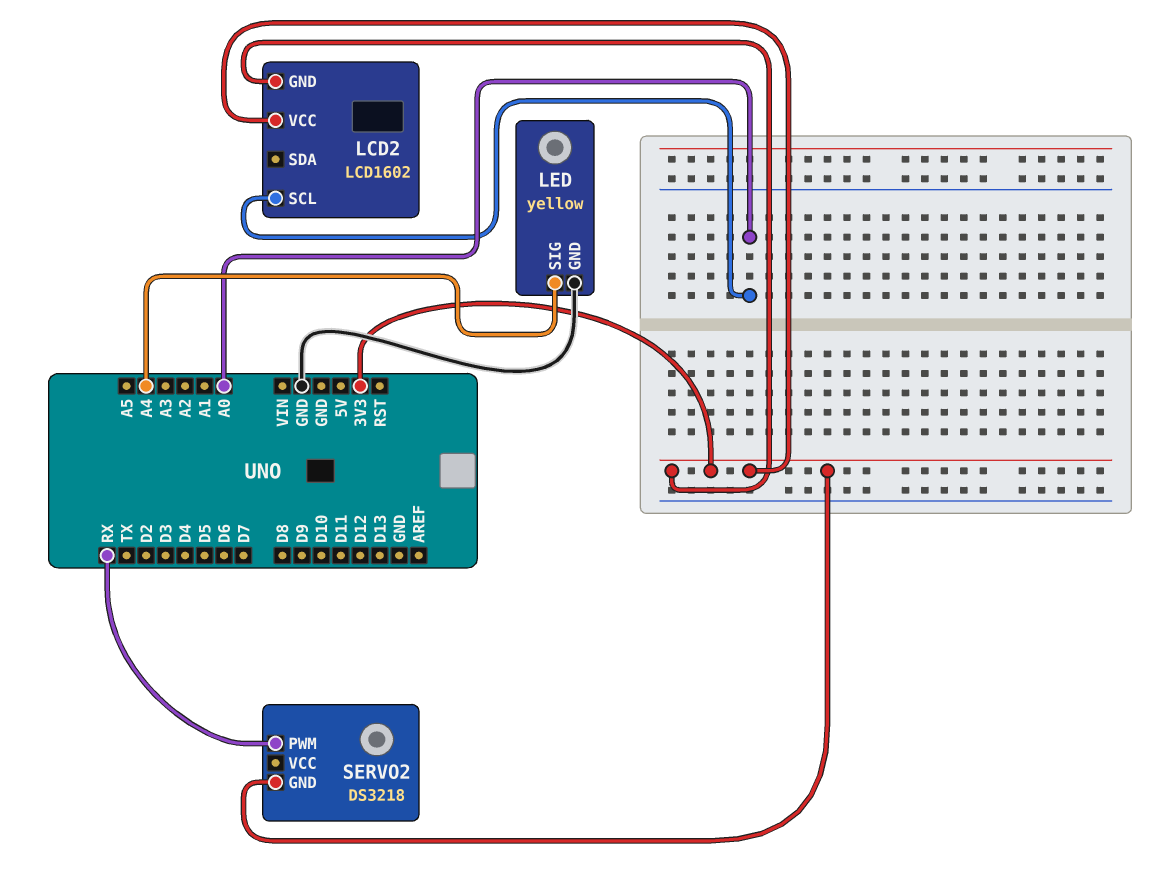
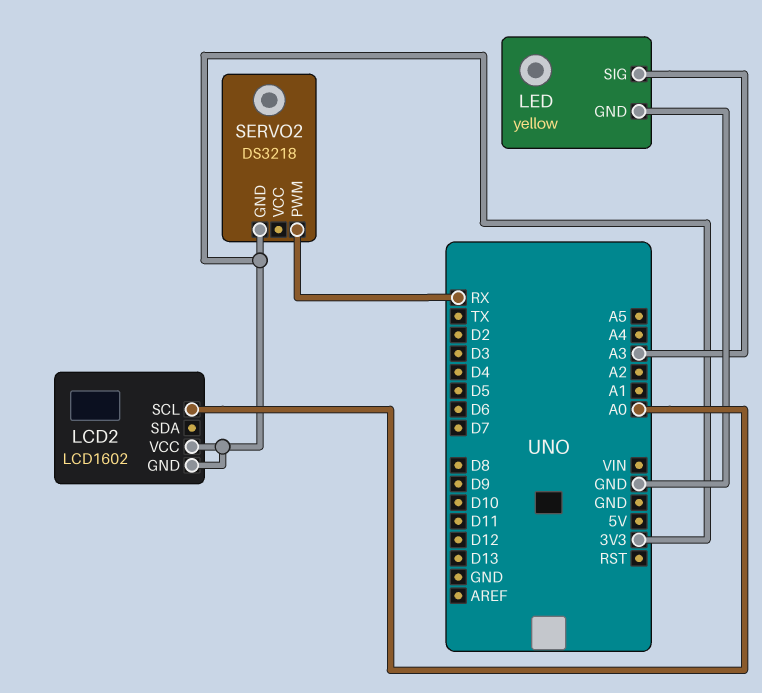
LED pin SIG: A4 -> A3

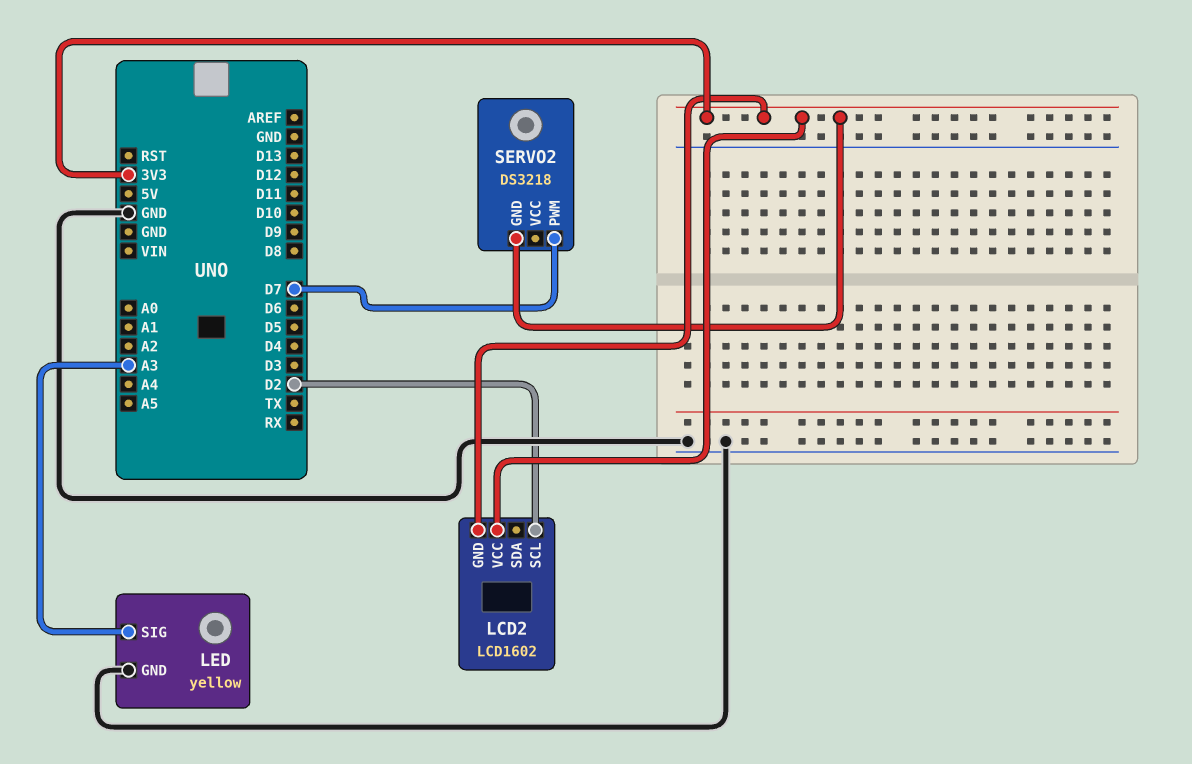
LCD2 pin SCL: A0 -> D2
SERVO2 pin PWM: RX -> D7

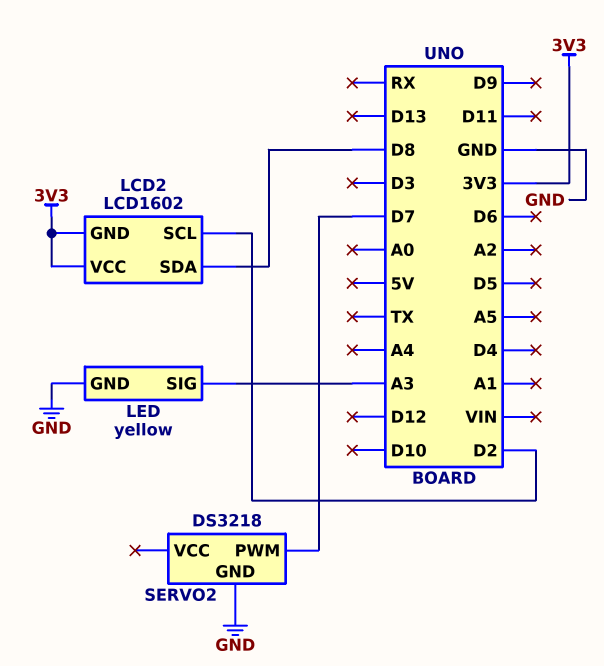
LCD2 pin SDA: none -> D8
SERVO2 pin GND: 3V3 -> GND

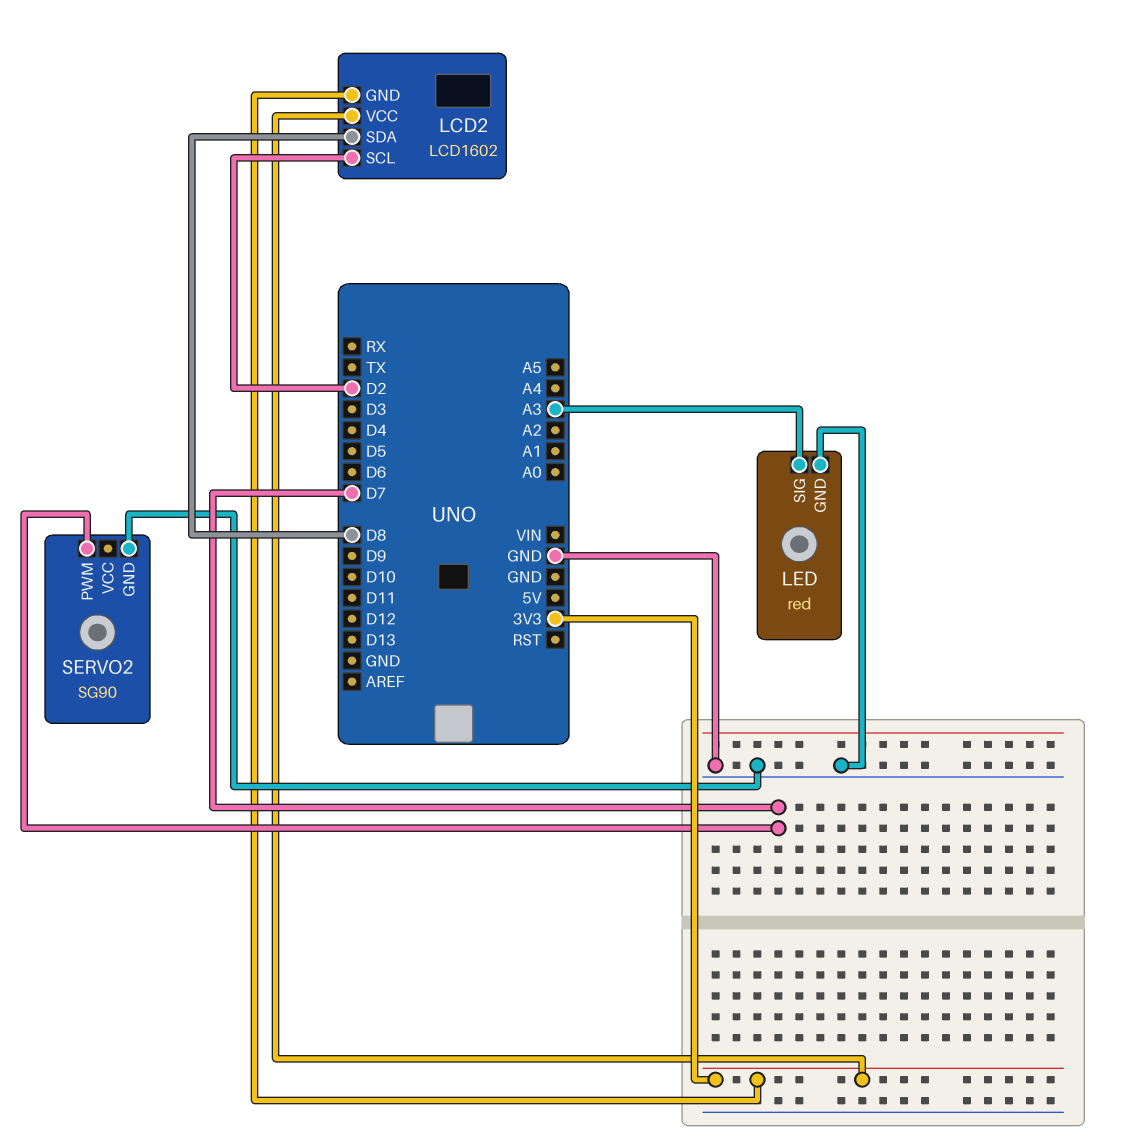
LED: yellow -> red
SERVO2: DS3218 -> SG90

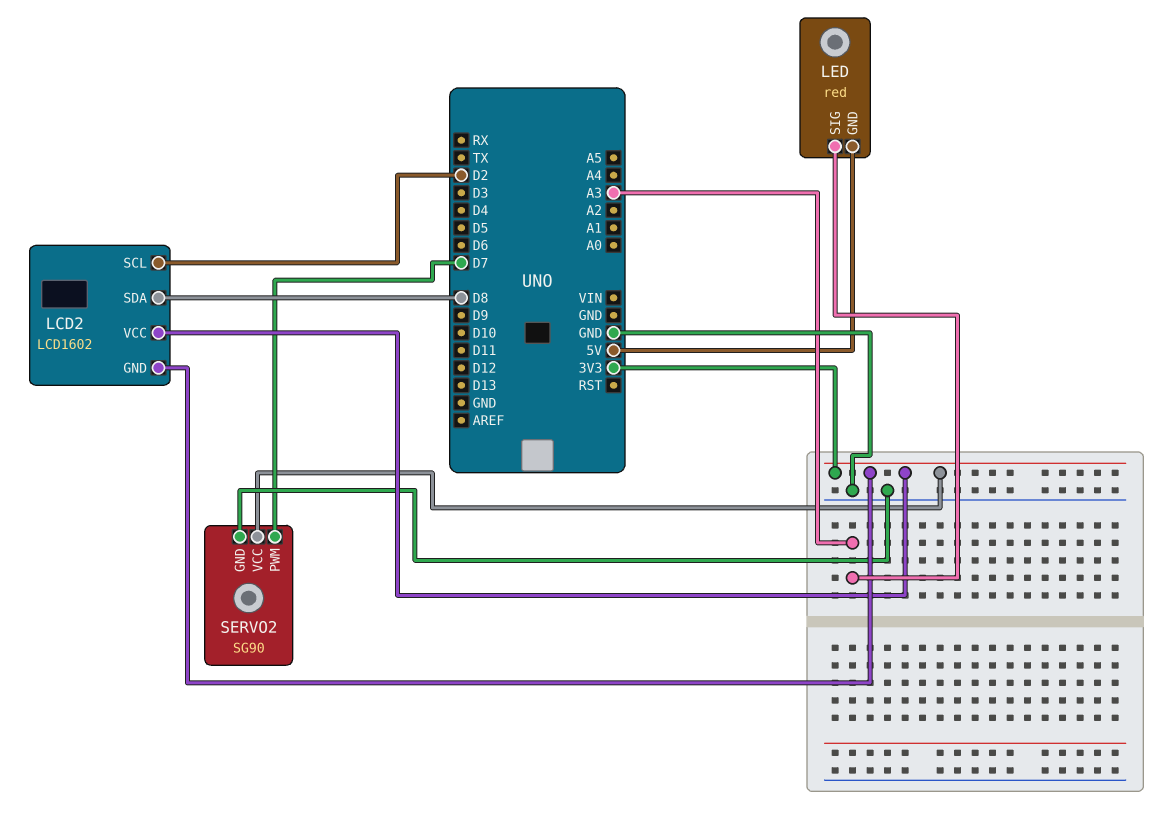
LED pin GND: GND -> 5V
SERVO2 pin VCC: none -> 3V3

